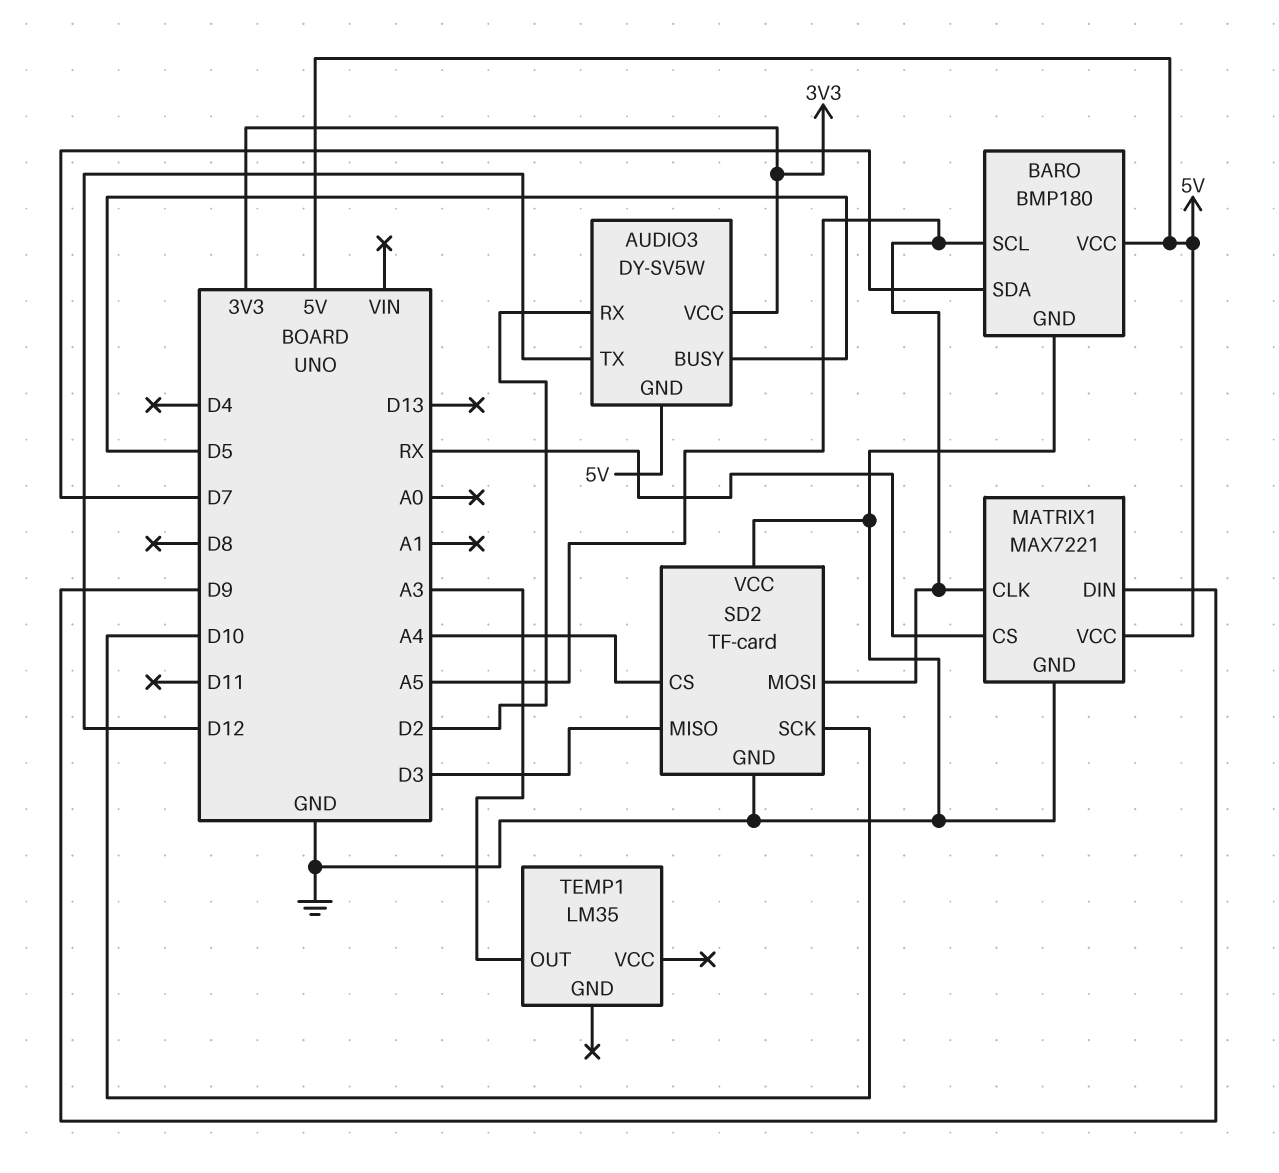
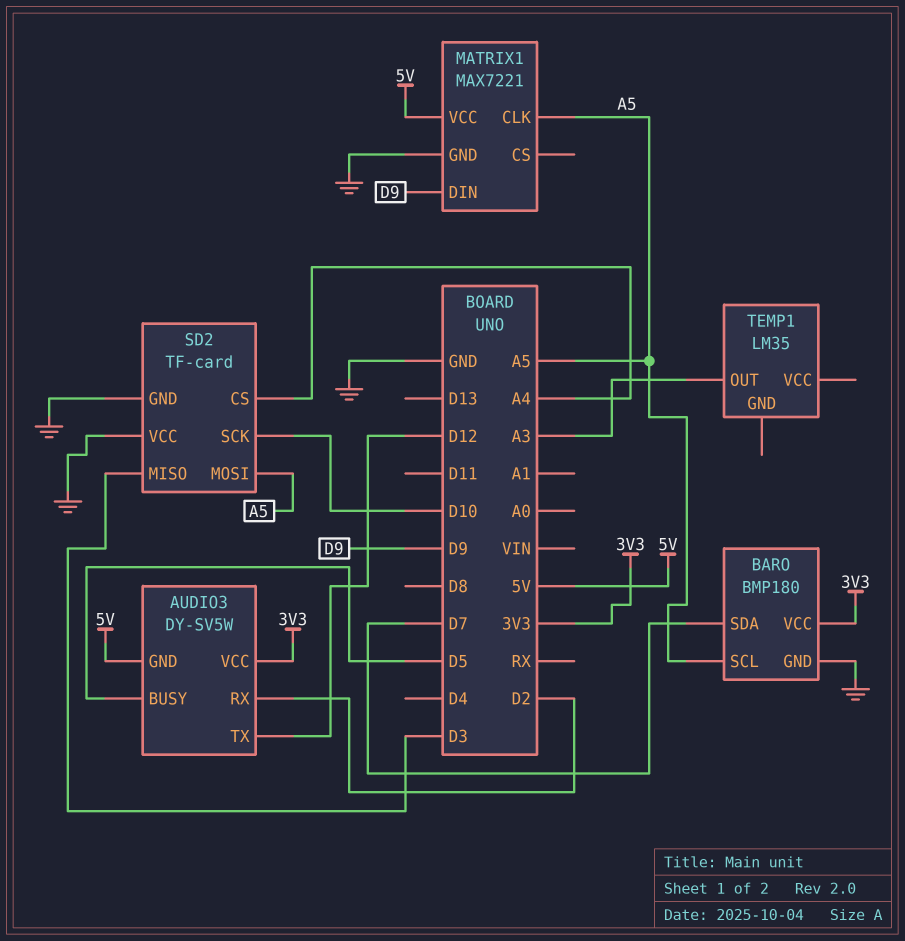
BARO pin VCC: 5V -> 3V3
MATRIX1 pin CS: RX -> none

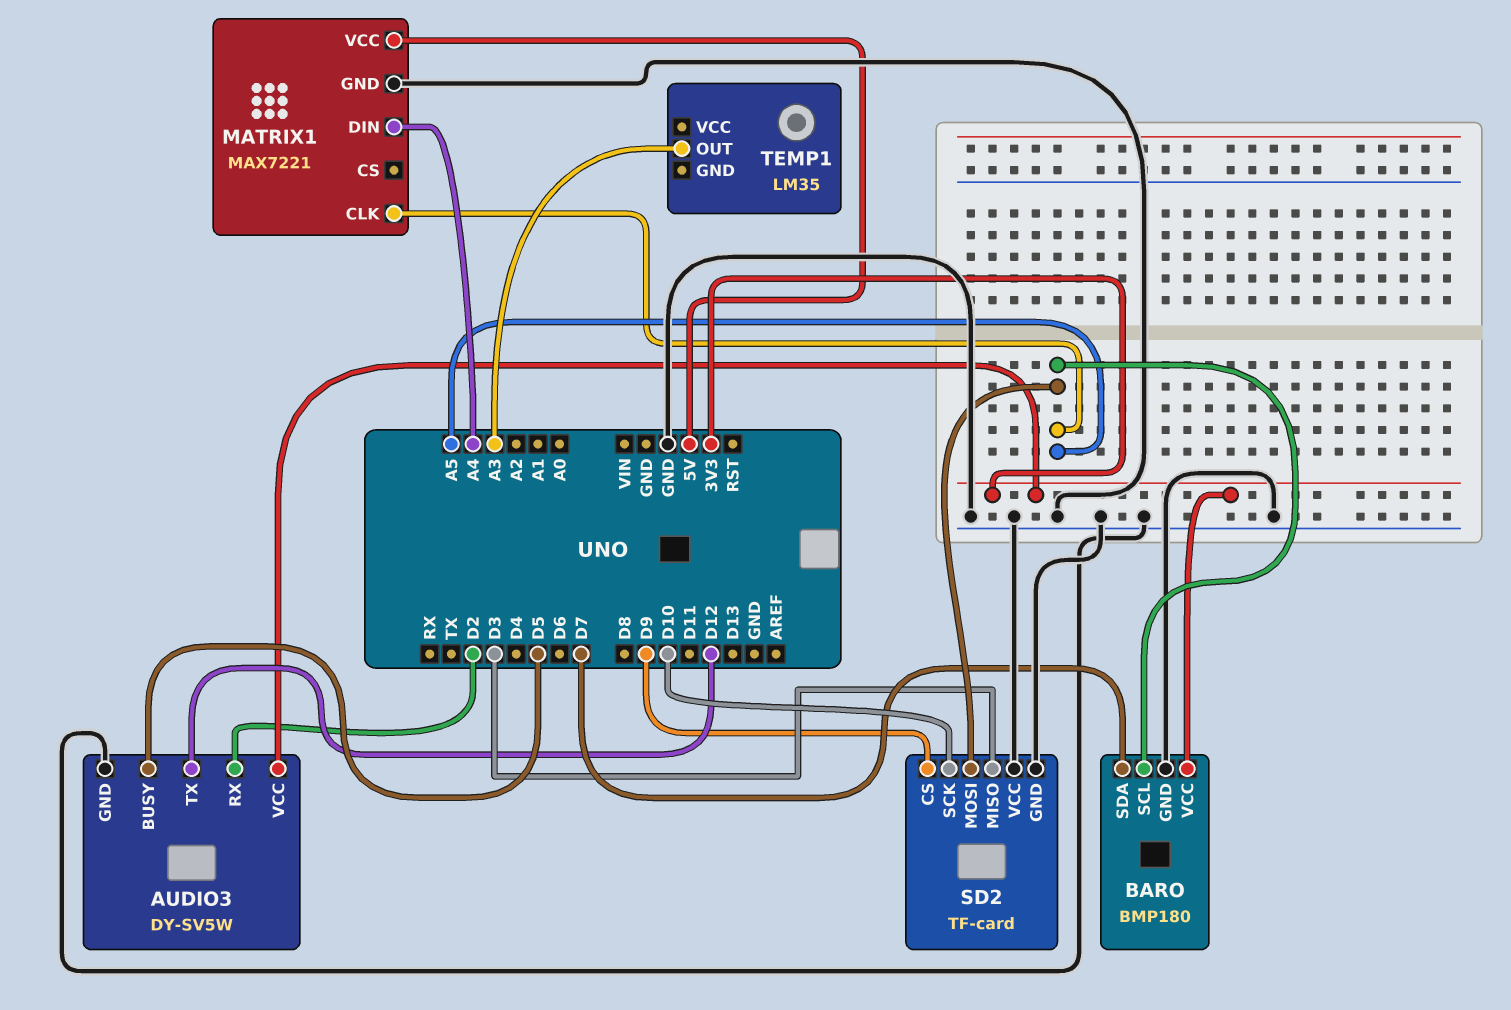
AUDIO3 pin GND: 5V -> GND
MATRIX1 pin DIN: D9 -> A4
SD2 pin CS: A4 -> D9

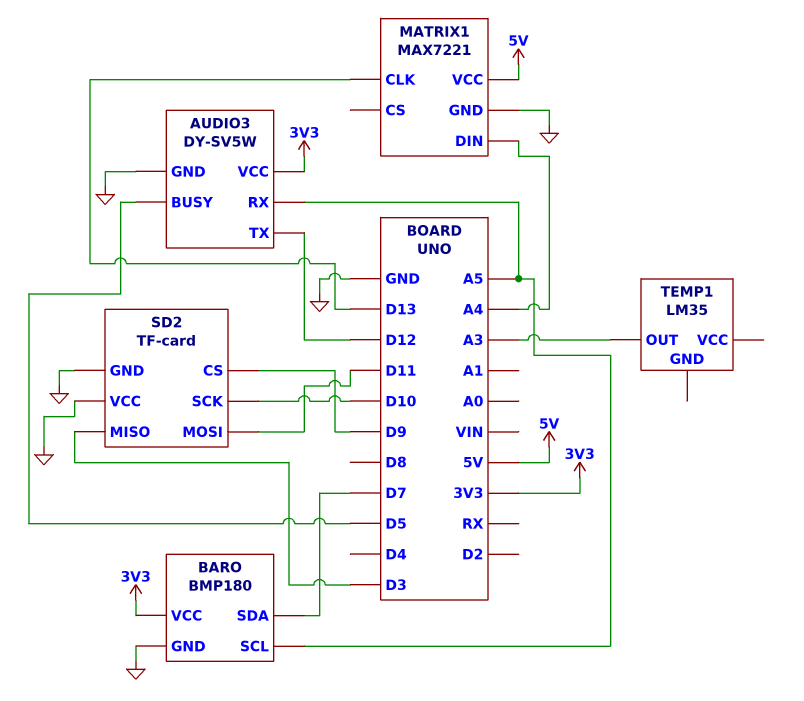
AUDIO3 pin RX: D2 -> A5
MATRIX1 pin CLK: A5 -> D13
SD2 pin MOSI: A5 -> D11

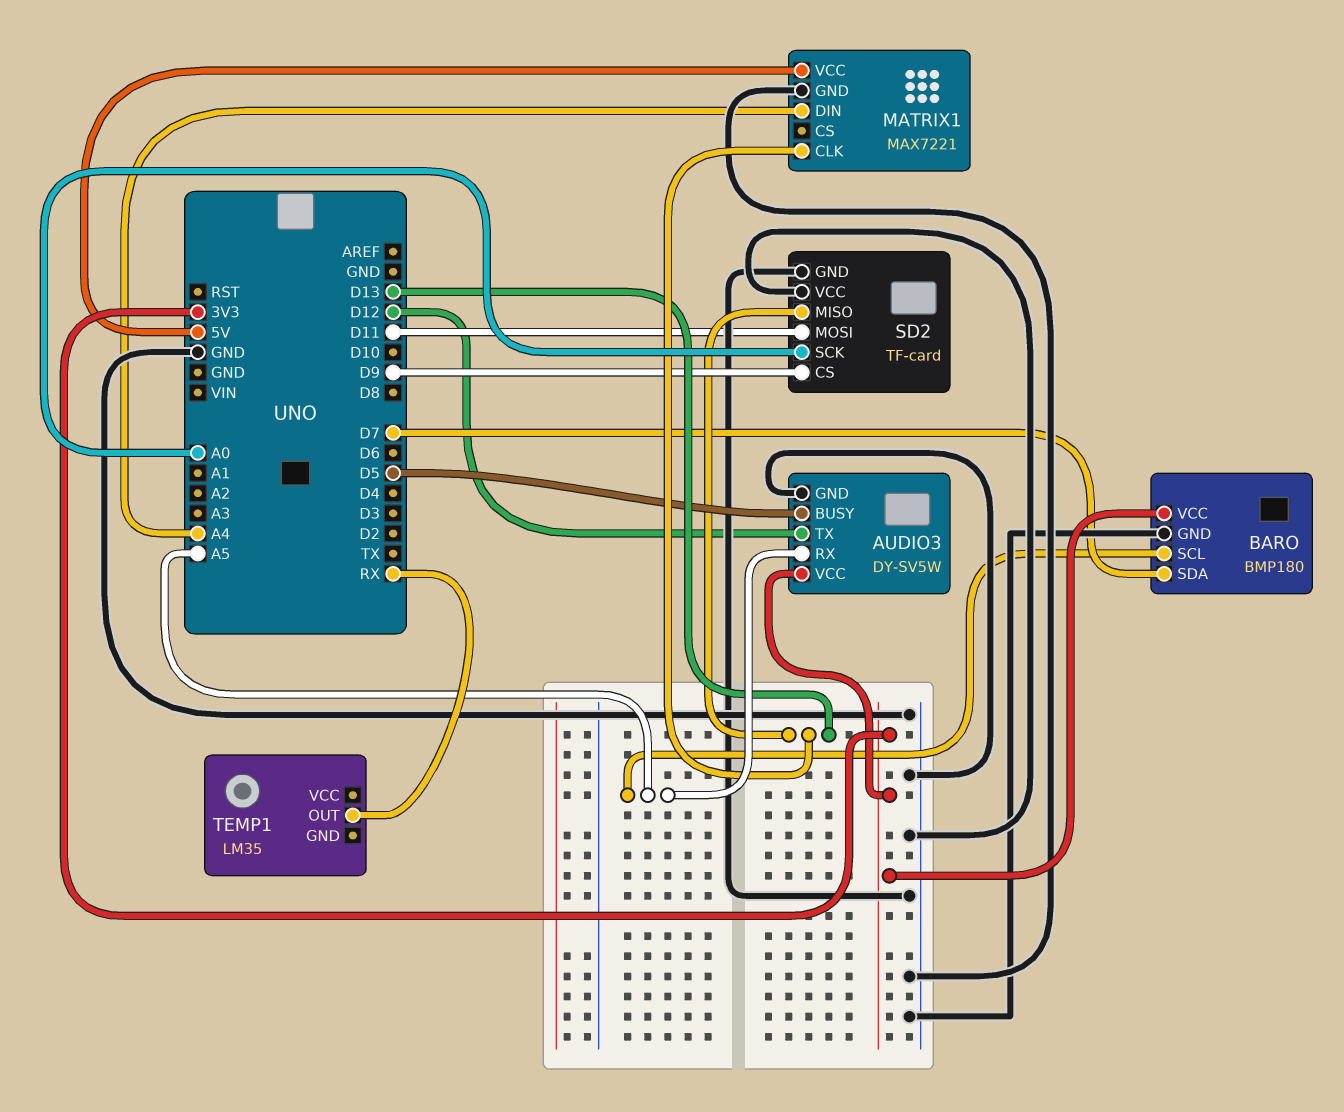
SD2 pin MISO: D3 -> D13
SD2 pin SCK: D10 -> A0
TEMP1 pin OUT: A3 -> RX

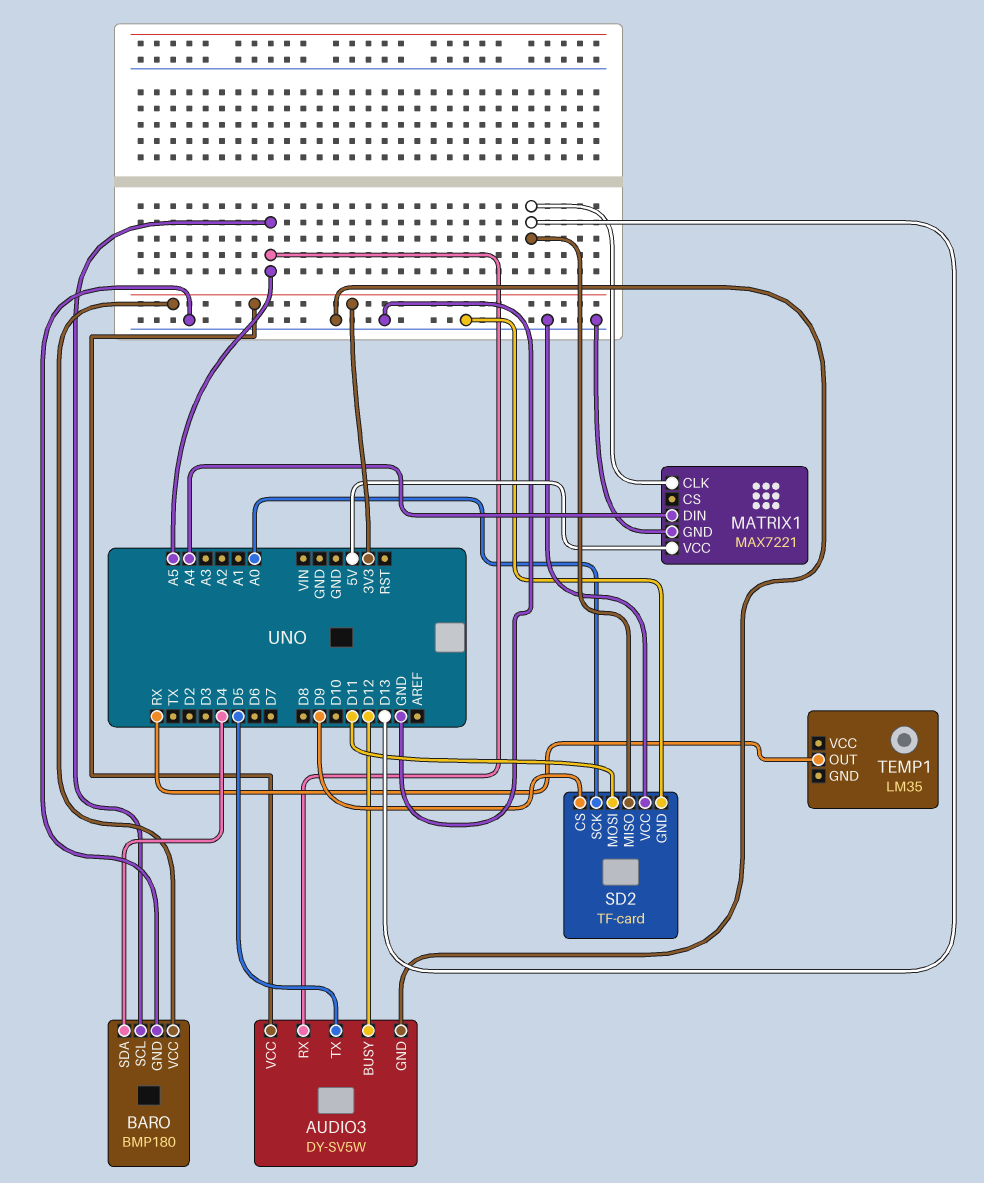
AUDIO3 pin BUSY: D5 -> D12
AUDIO3 pin TX: D12 -> D5
BARO pin SDA: D7 -> D4

